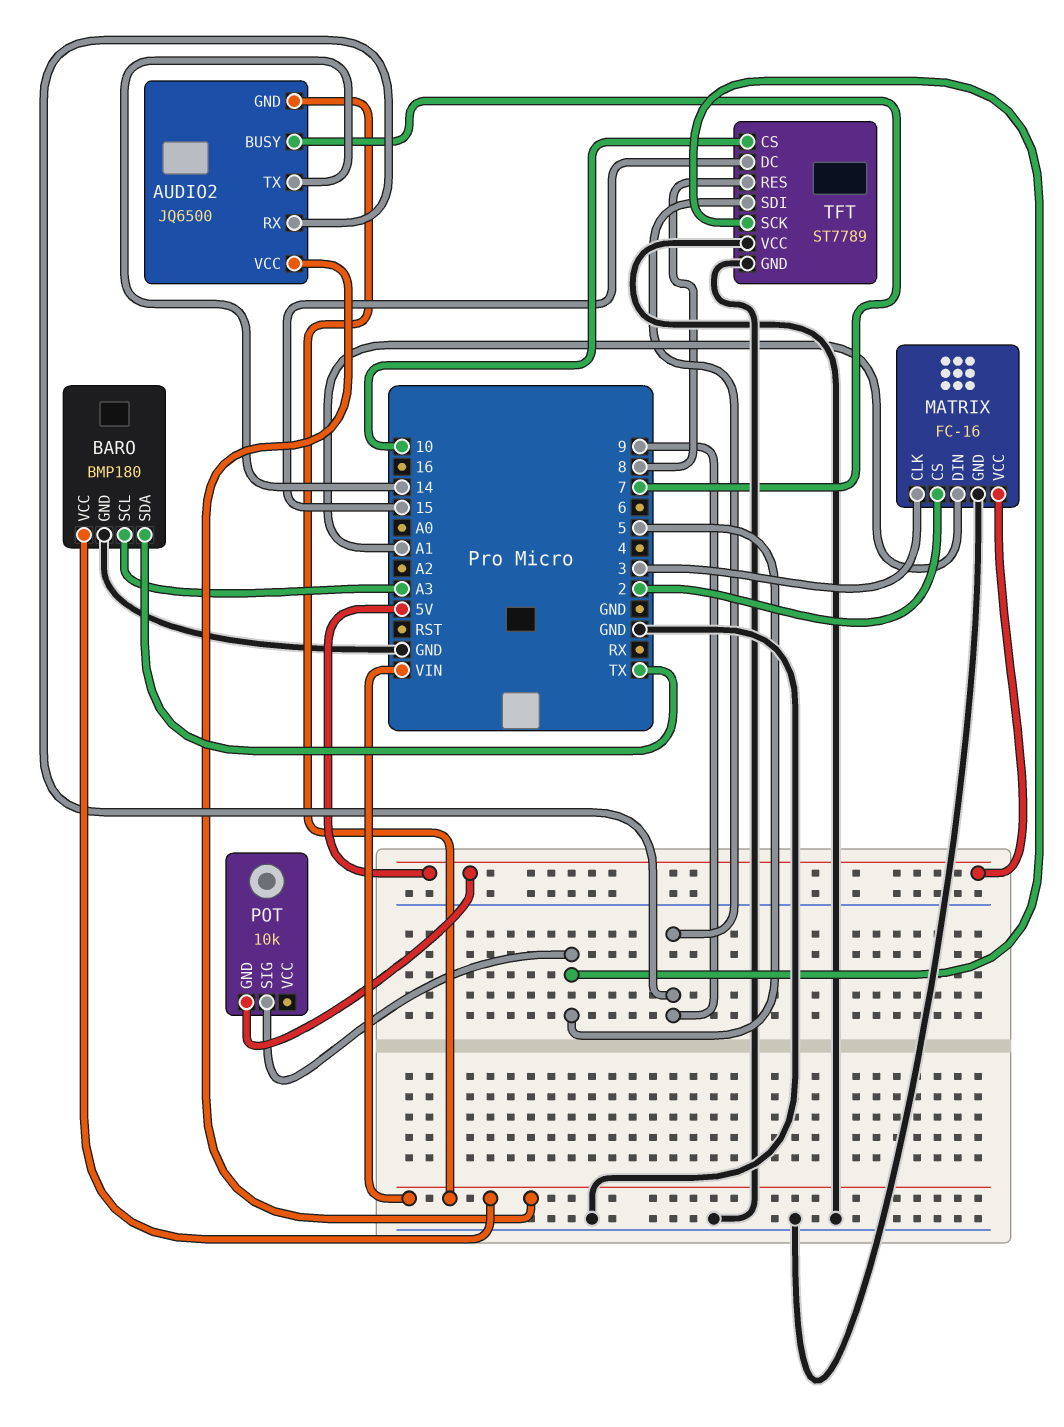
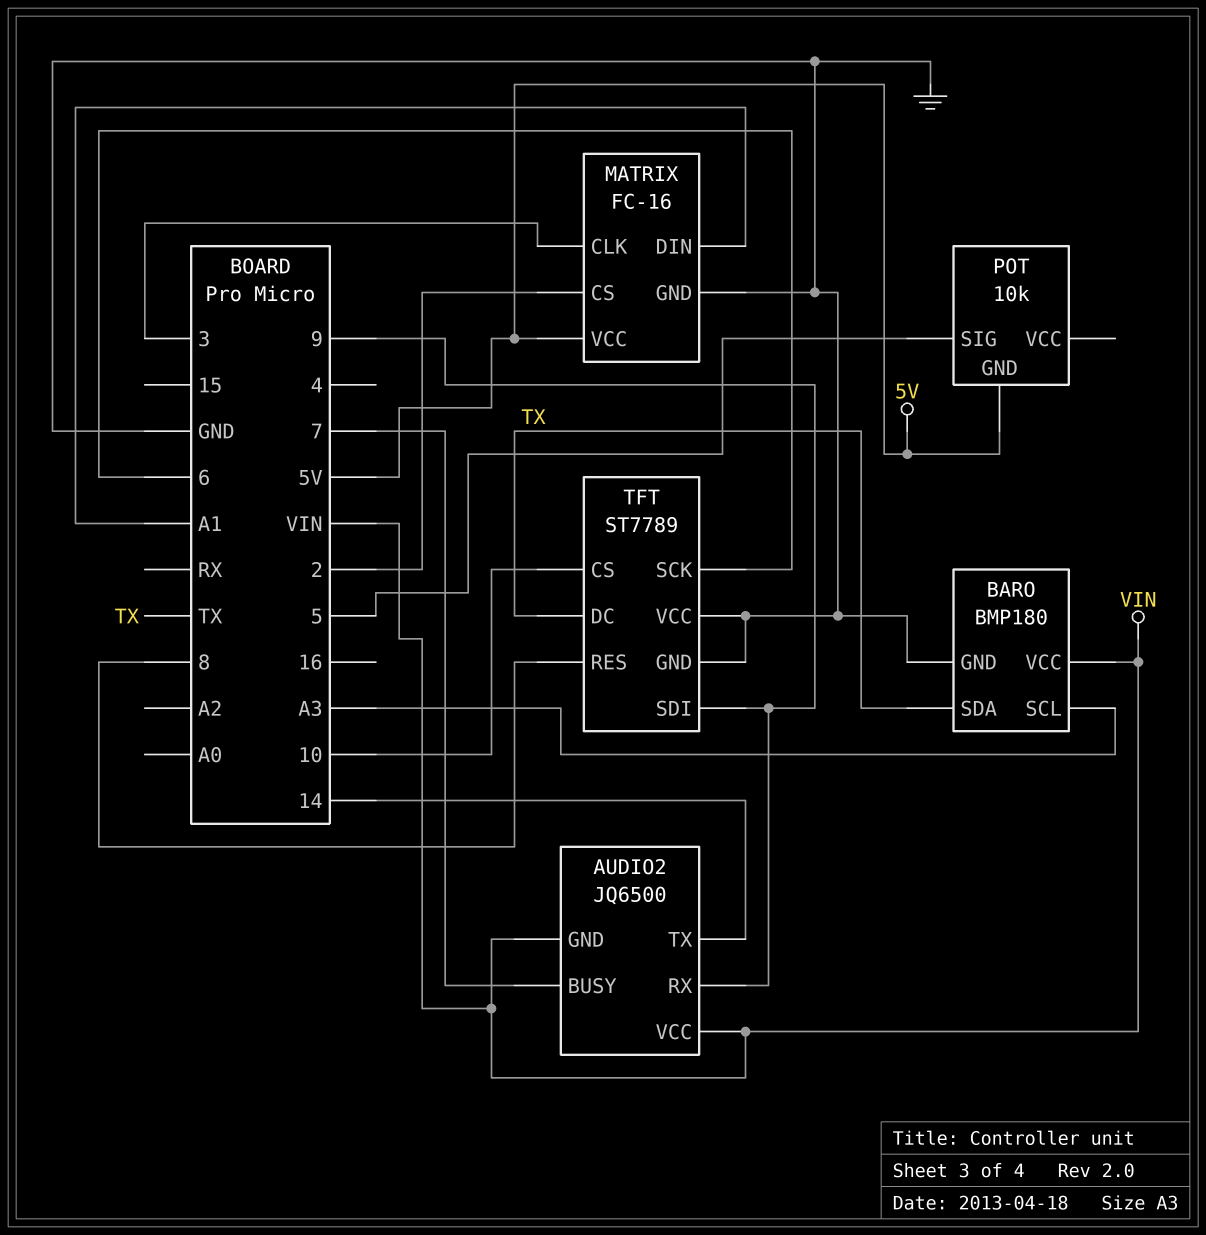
TFT pin DC: 15 -> TX
TFT pin SCK: 5 -> 6

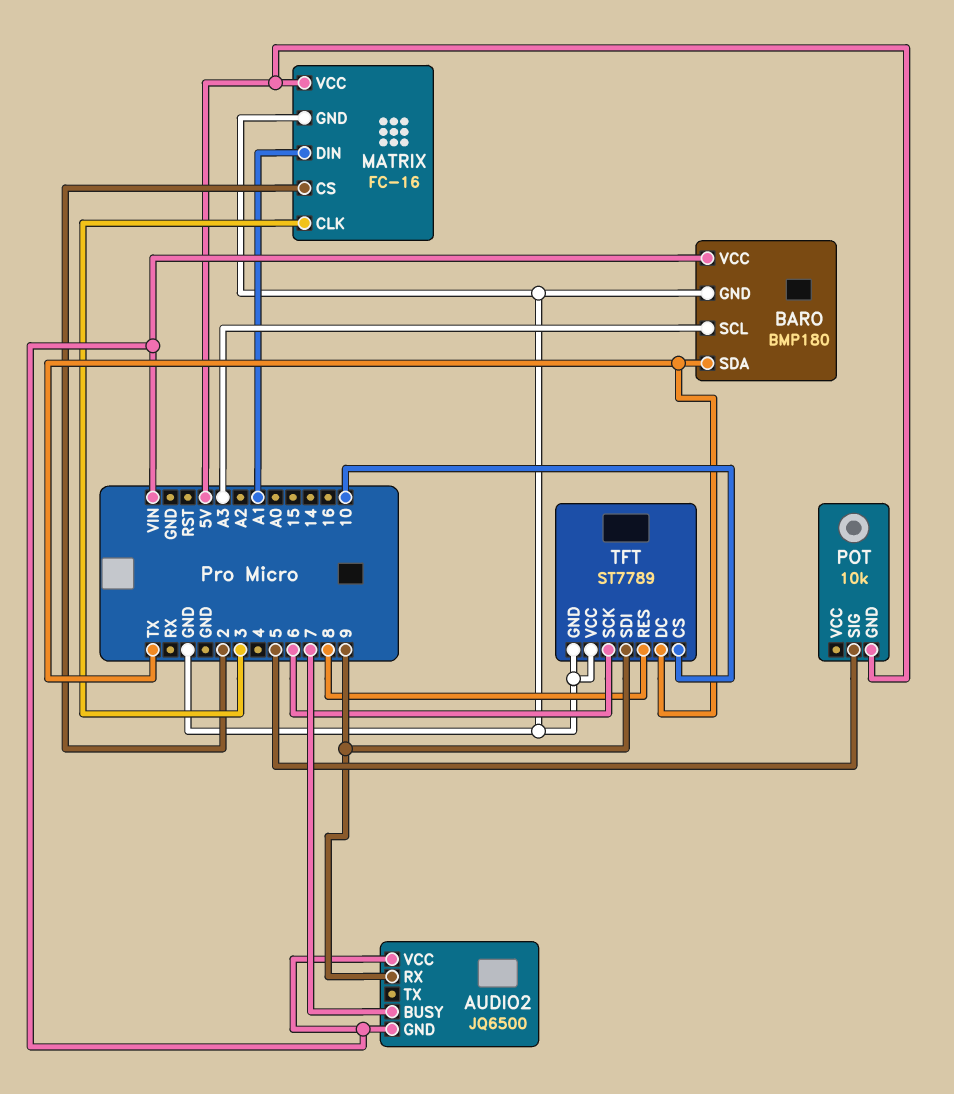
AUDIO2 pin TX: 14 -> none

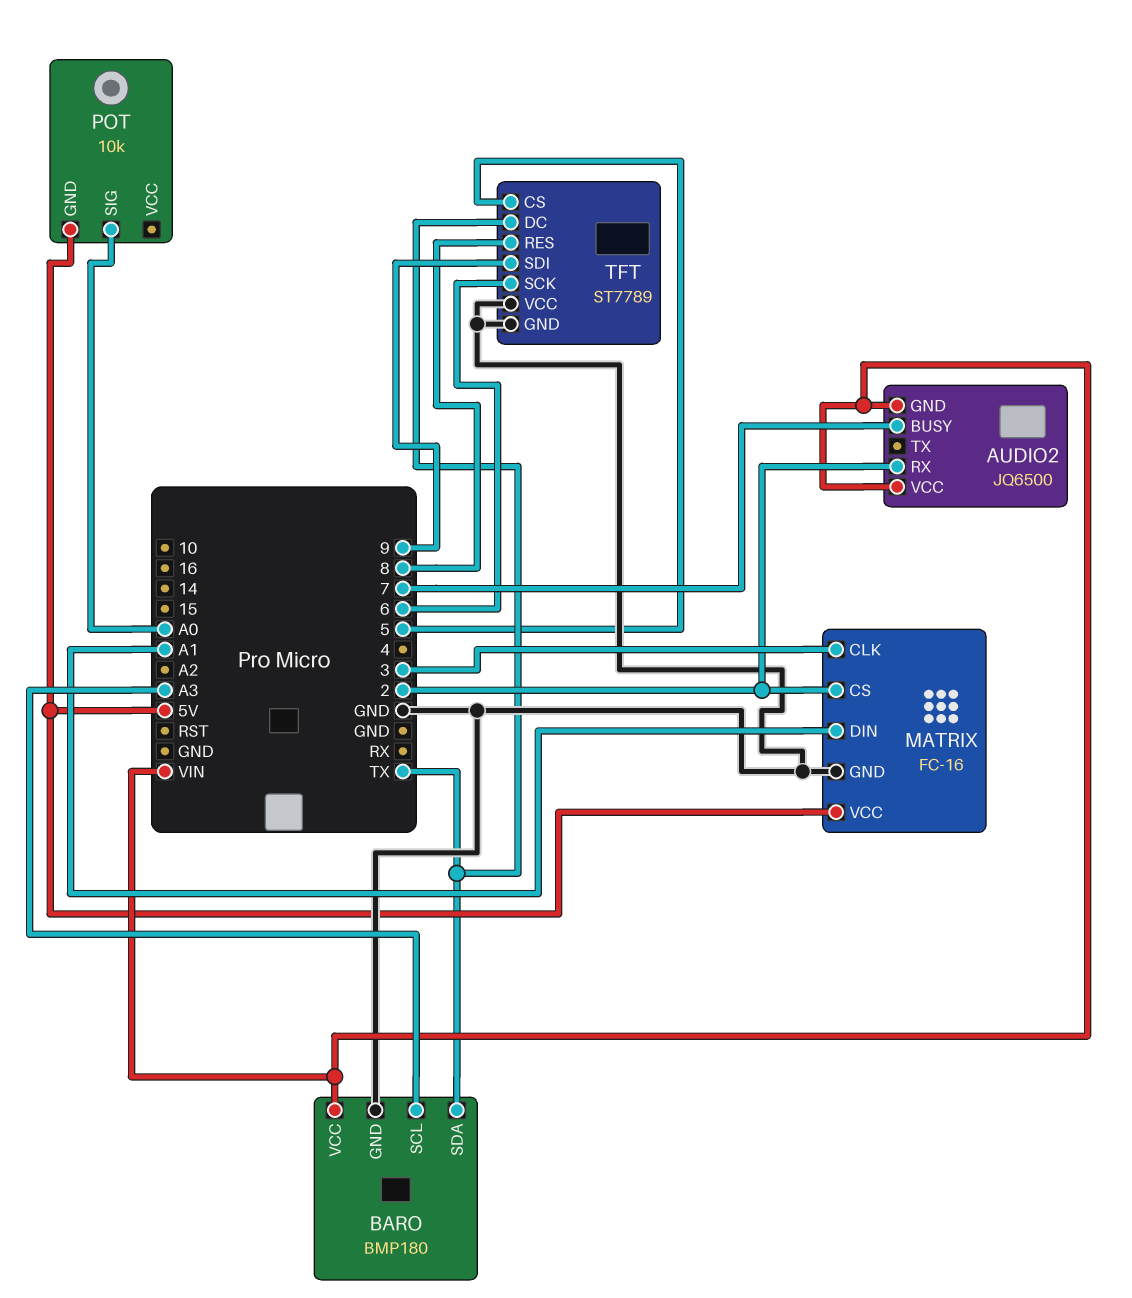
AUDIO2 pin RX: 9 -> 2
POT pin SIG: 5 -> A0
TFT pin CS: 10 -> 5

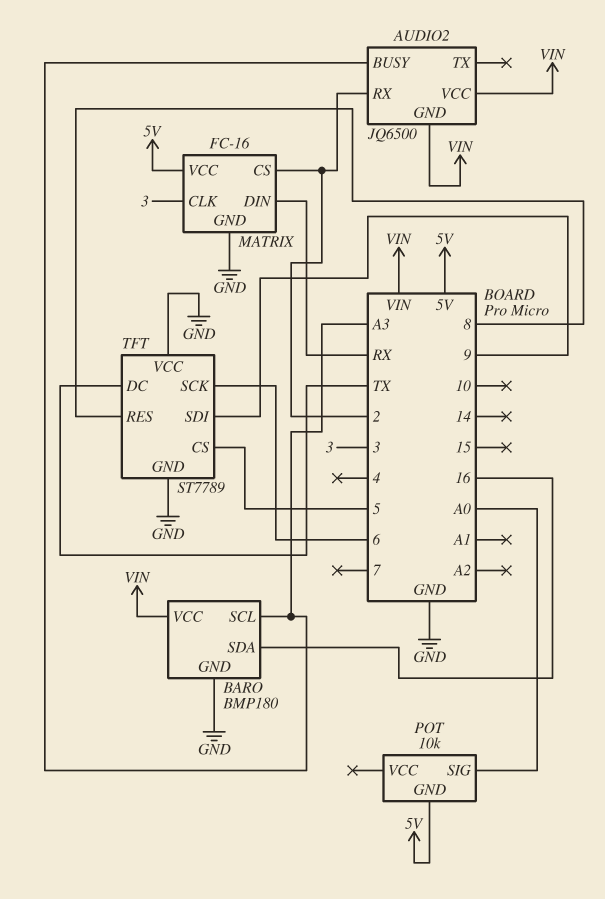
AUDIO2 pin BUSY: 7 -> A3
BARO pin SDA: TX -> 16
MATRIX pin DIN: A1 -> RX

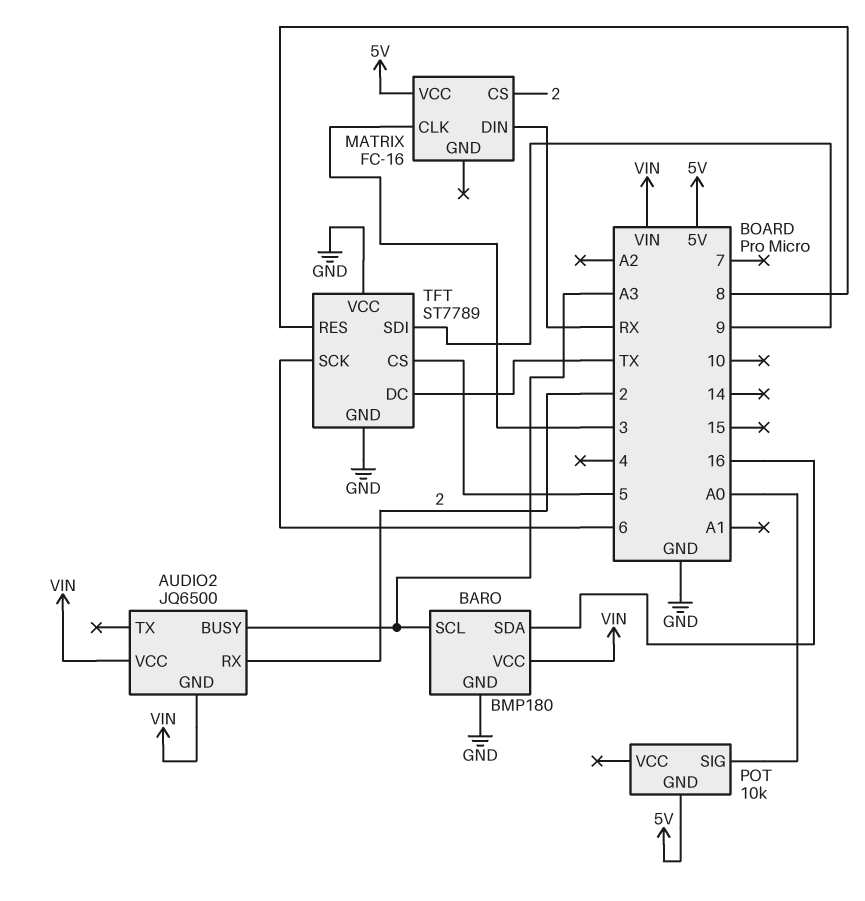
MATRIX pin GND: GND -> none

